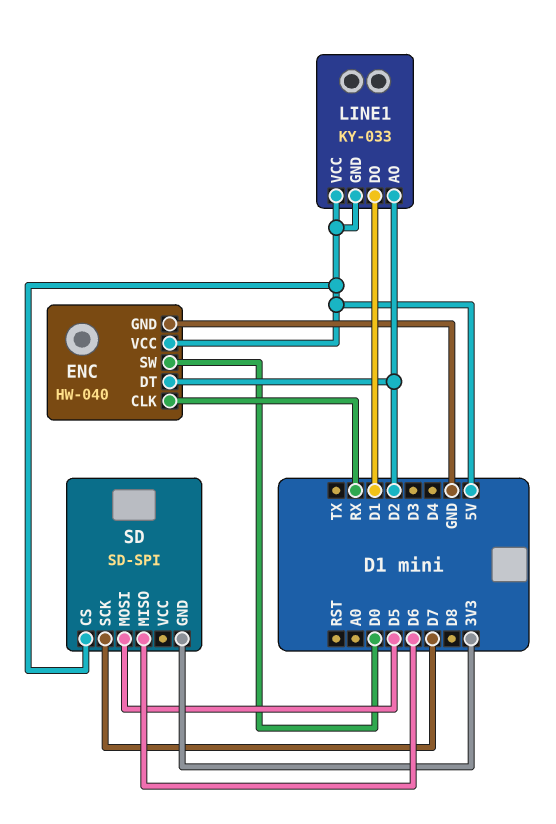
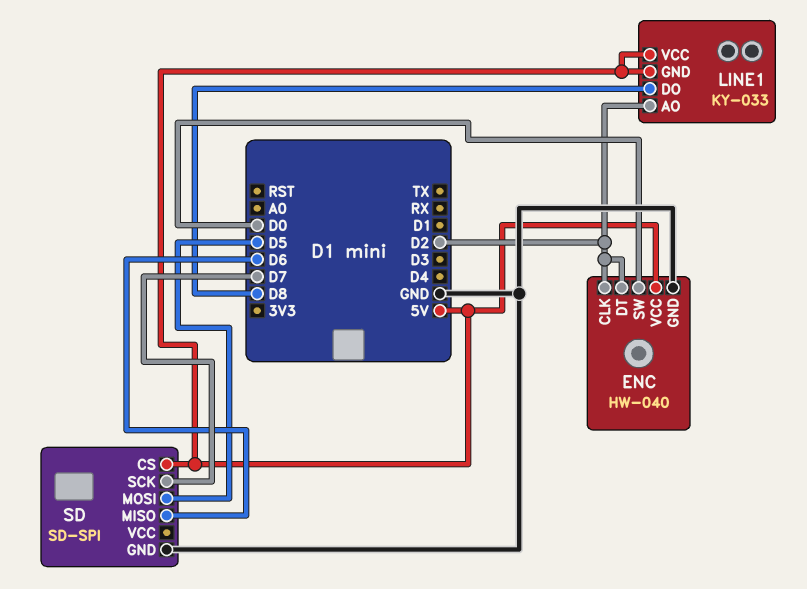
ENC pin CLK: RX -> D2
LINE1 pin DO: D1 -> D8
SD pin GND: 3V3 -> GND

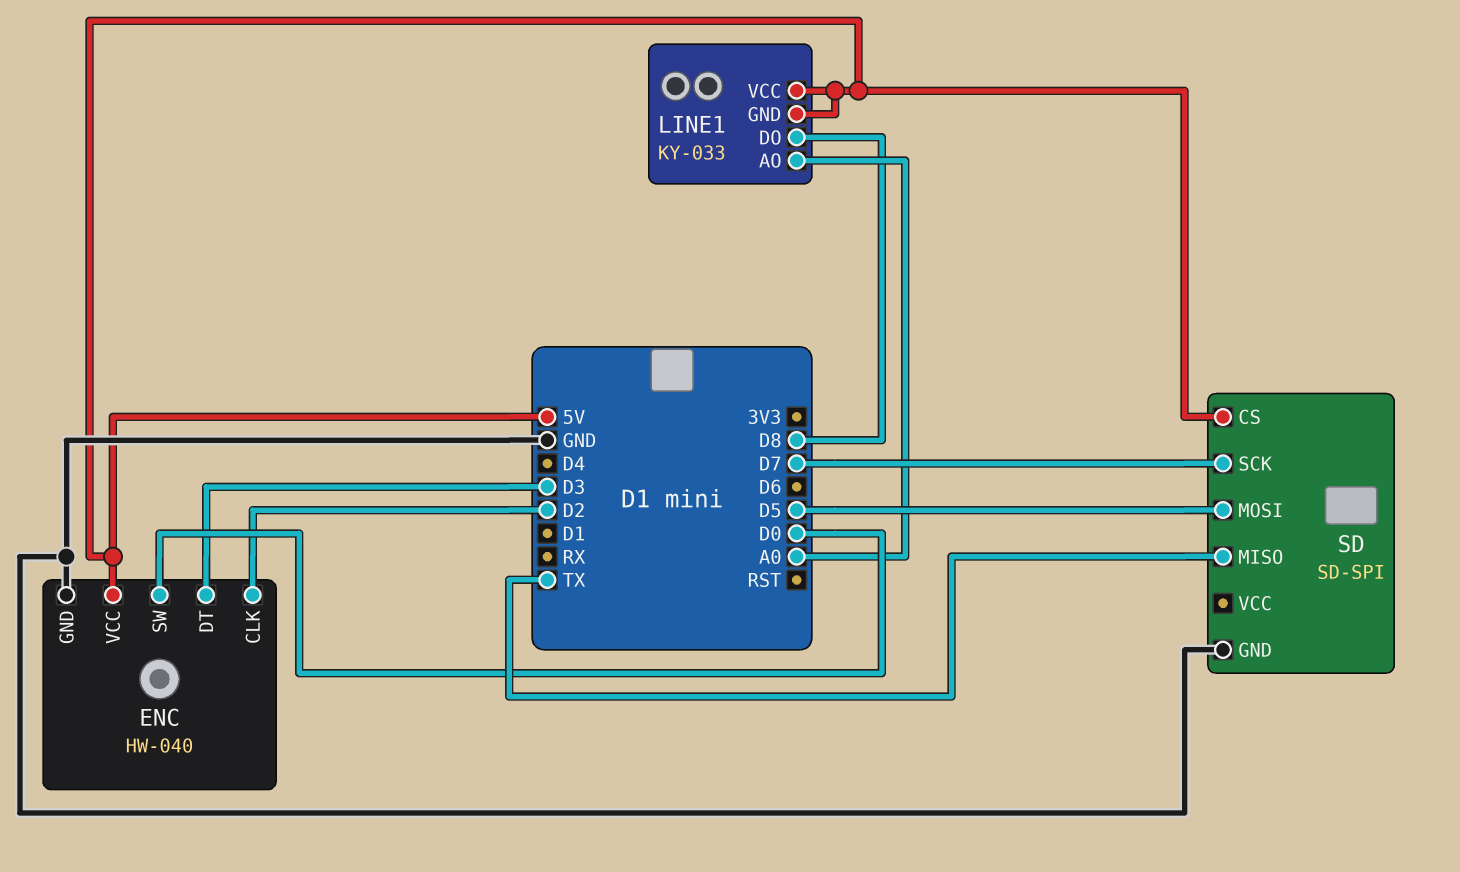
ENC pin DT: D2 -> D3
LINE1 pin AO: D2 -> A0
SD pin MISO: D6 -> TX

